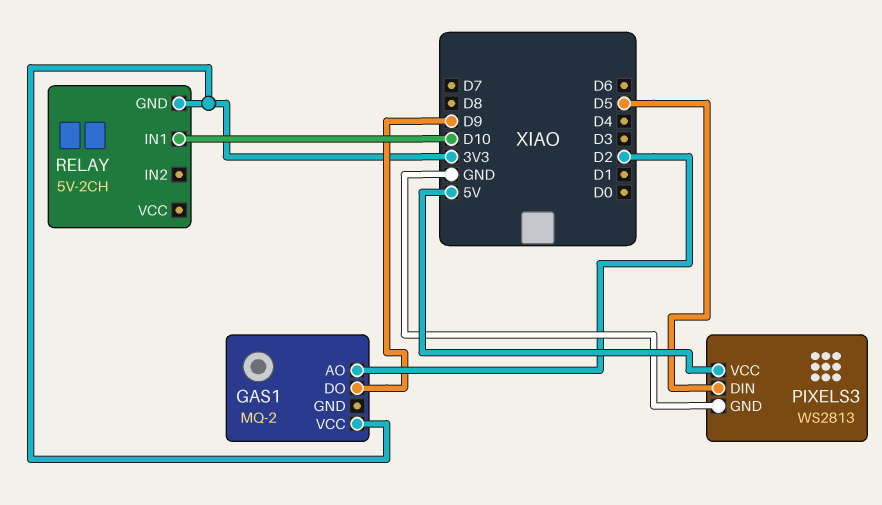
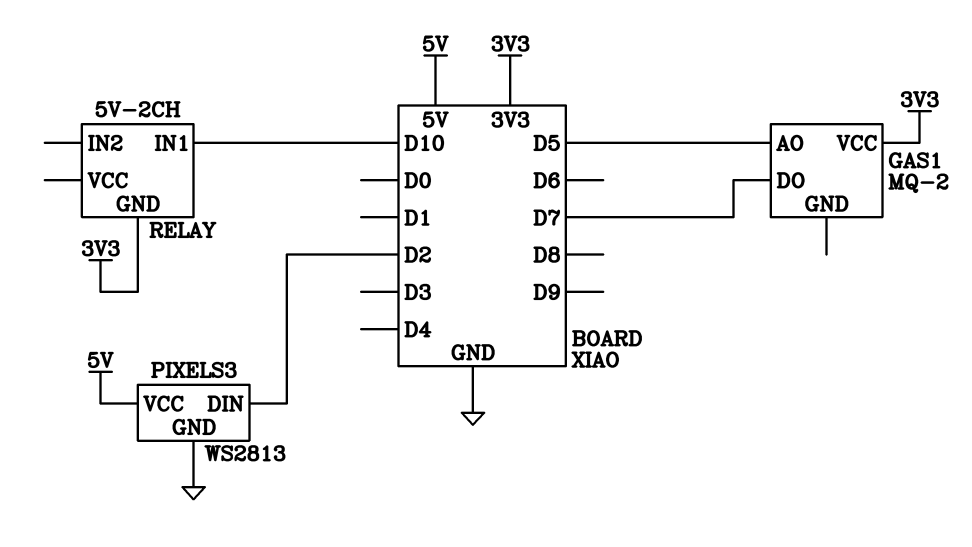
GAS1 pin AO: D2 -> D5
GAS1 pin DO: D9 -> D7
PIXELS3 pin DIN: D5 -> D2

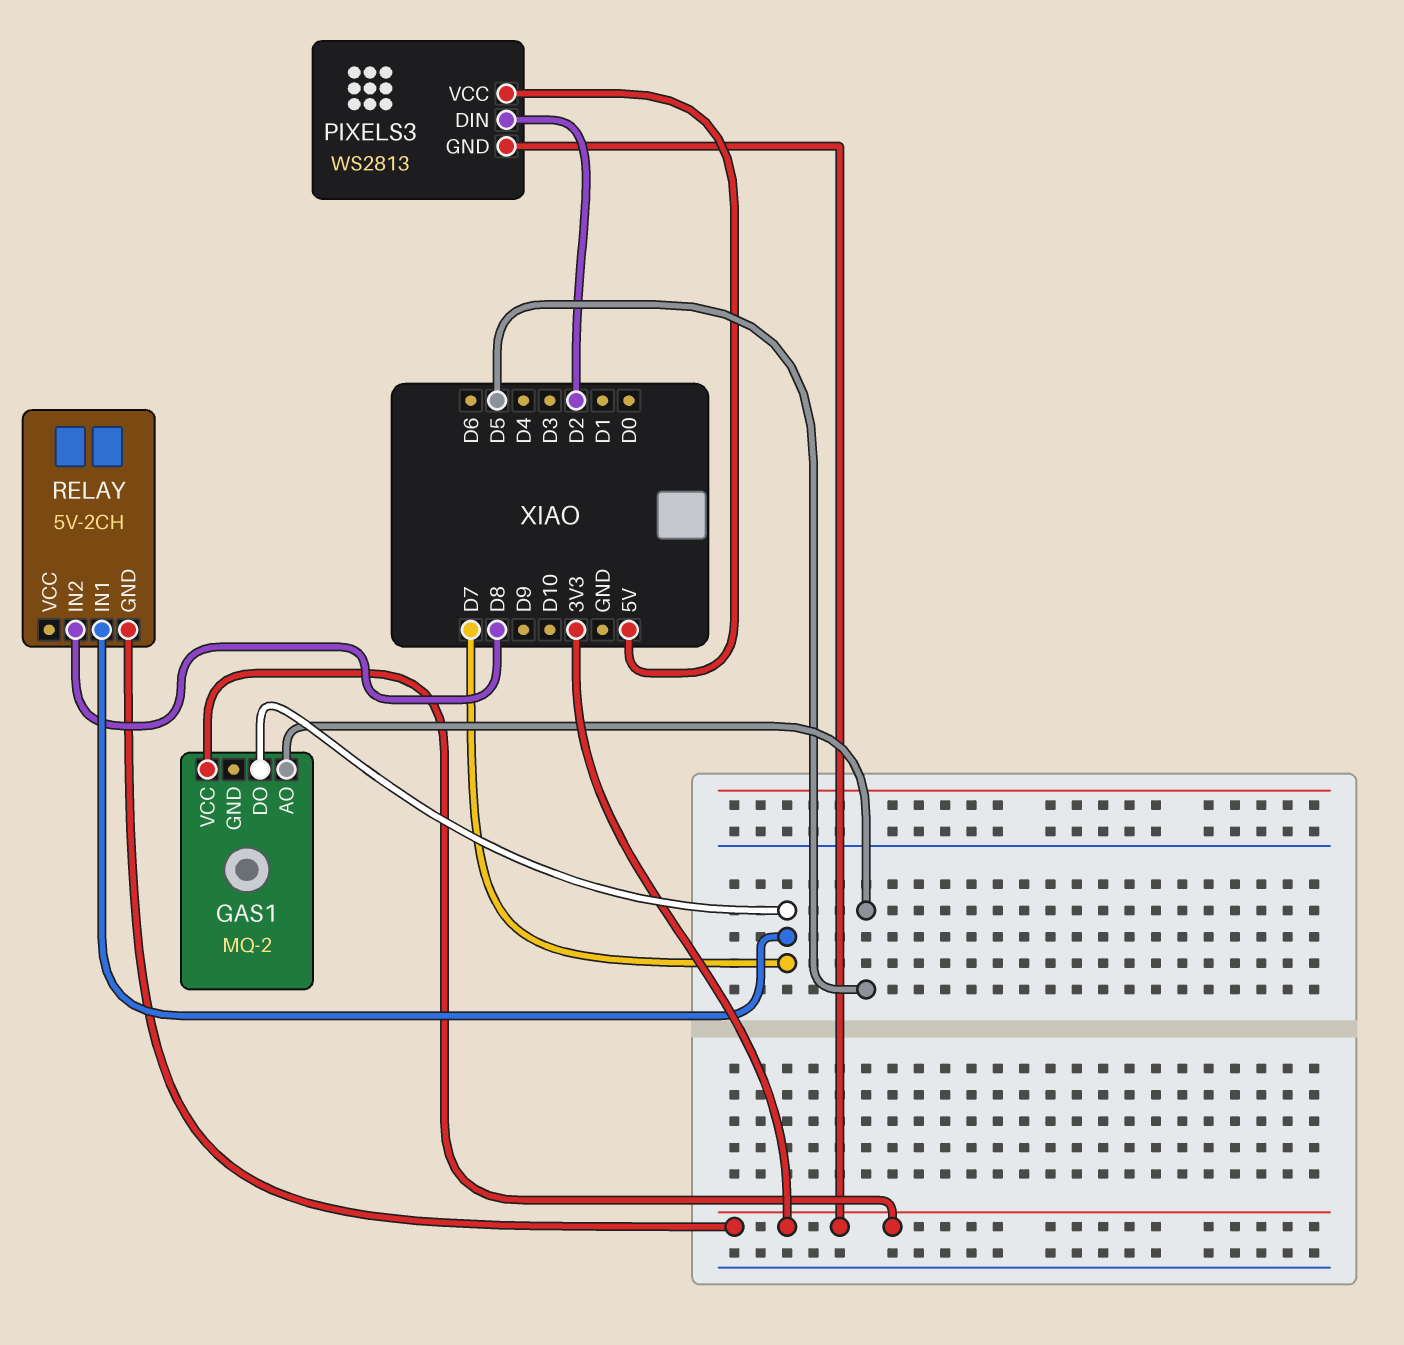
PIXELS3 pin GND: GND -> 3V3
RELAY pin IN1: D10 -> D7
RELAY pin IN2: none -> D8

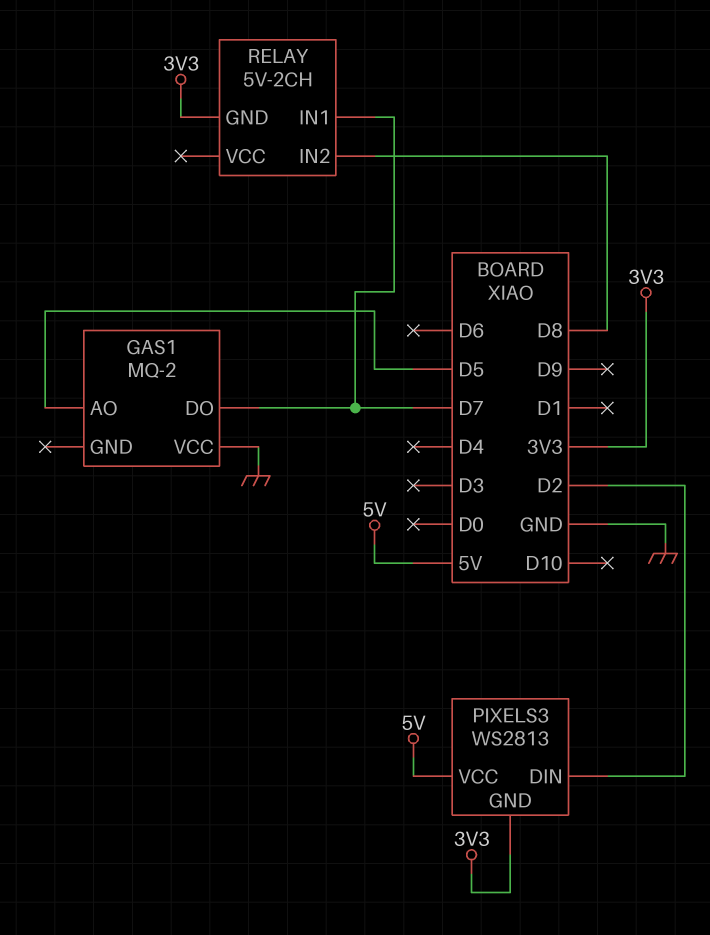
GAS1 pin VCC: 3V3 -> GND

